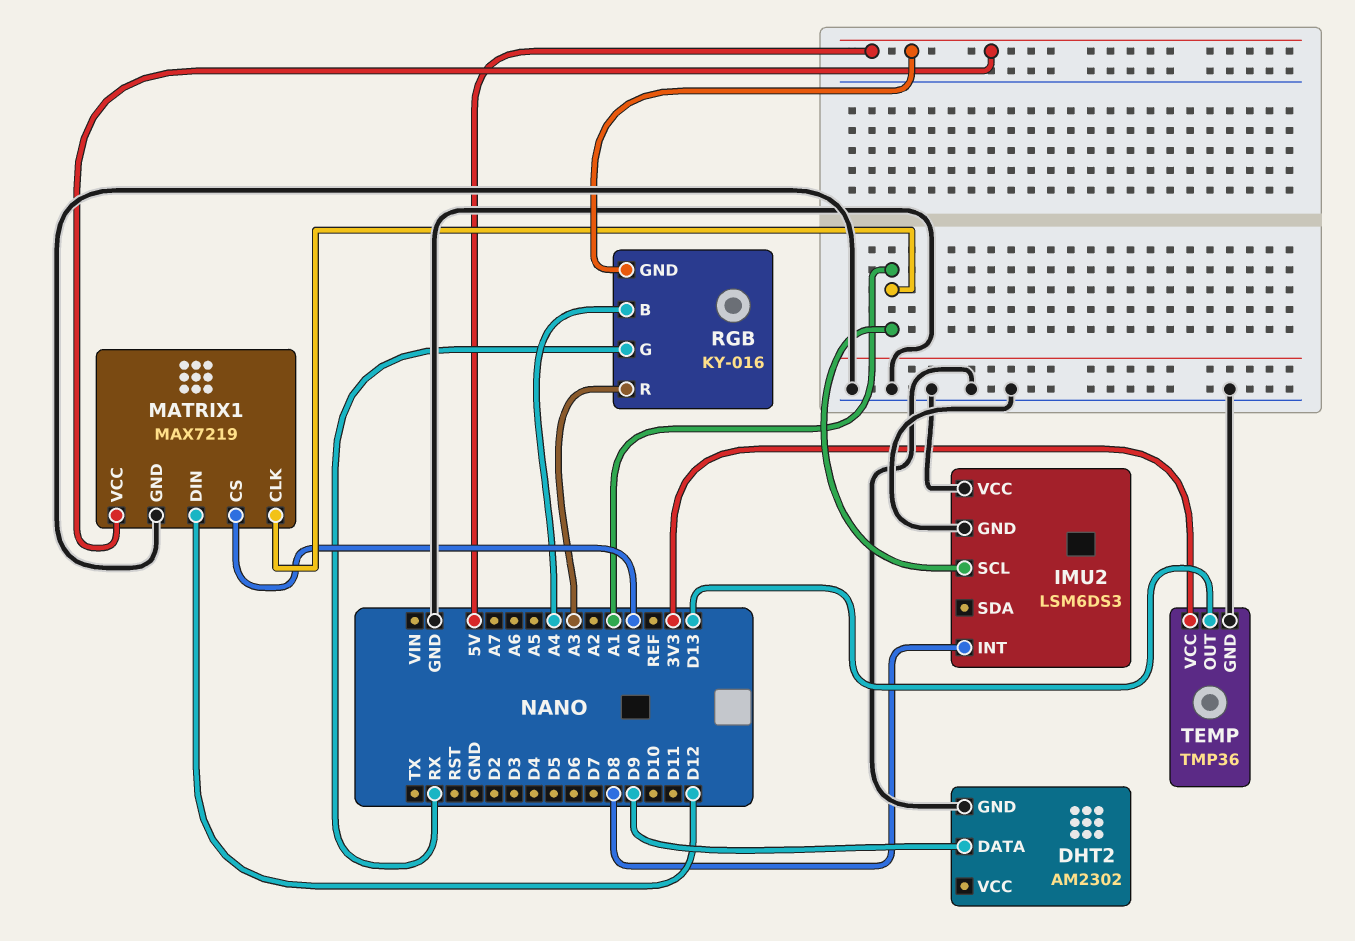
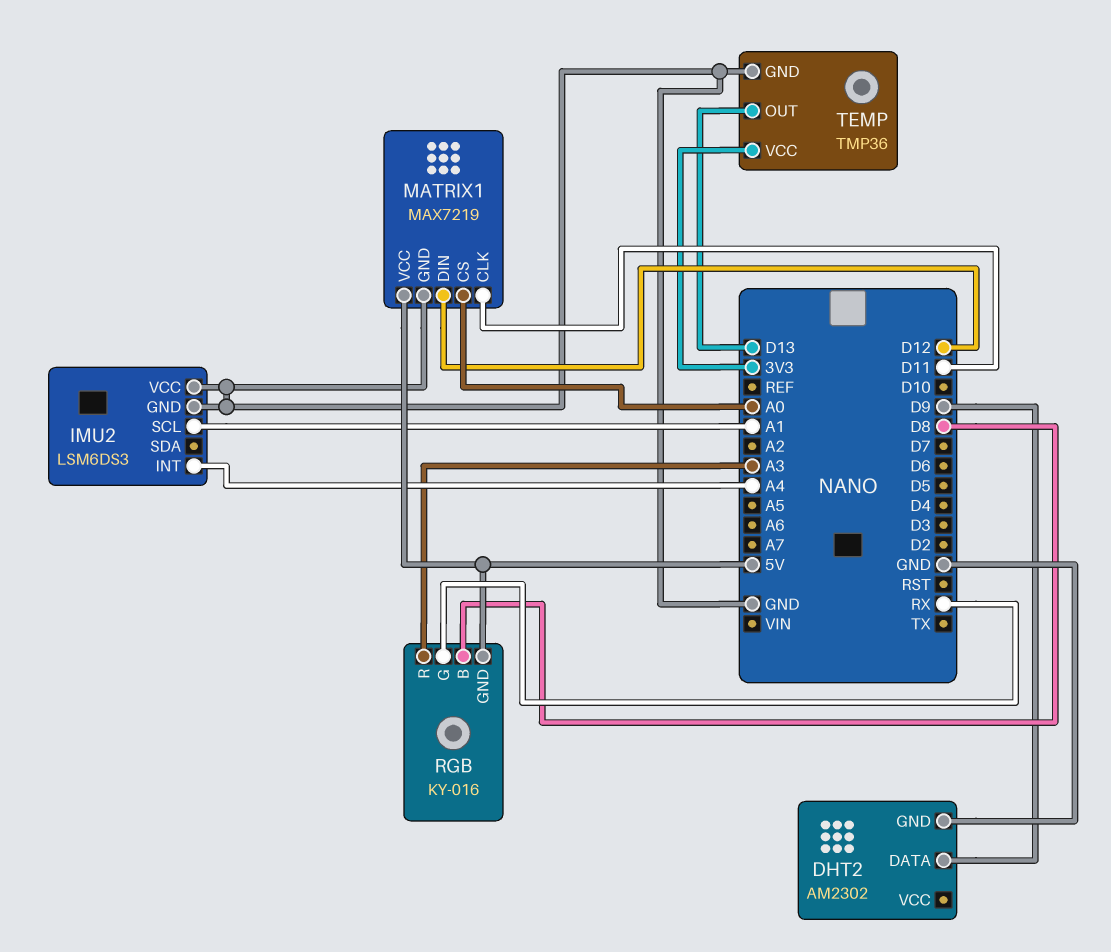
IMU2 pin INT: D8 -> A4
MATRIX1 pin CLK: A1 -> D11
RGB pin B: A4 -> D8

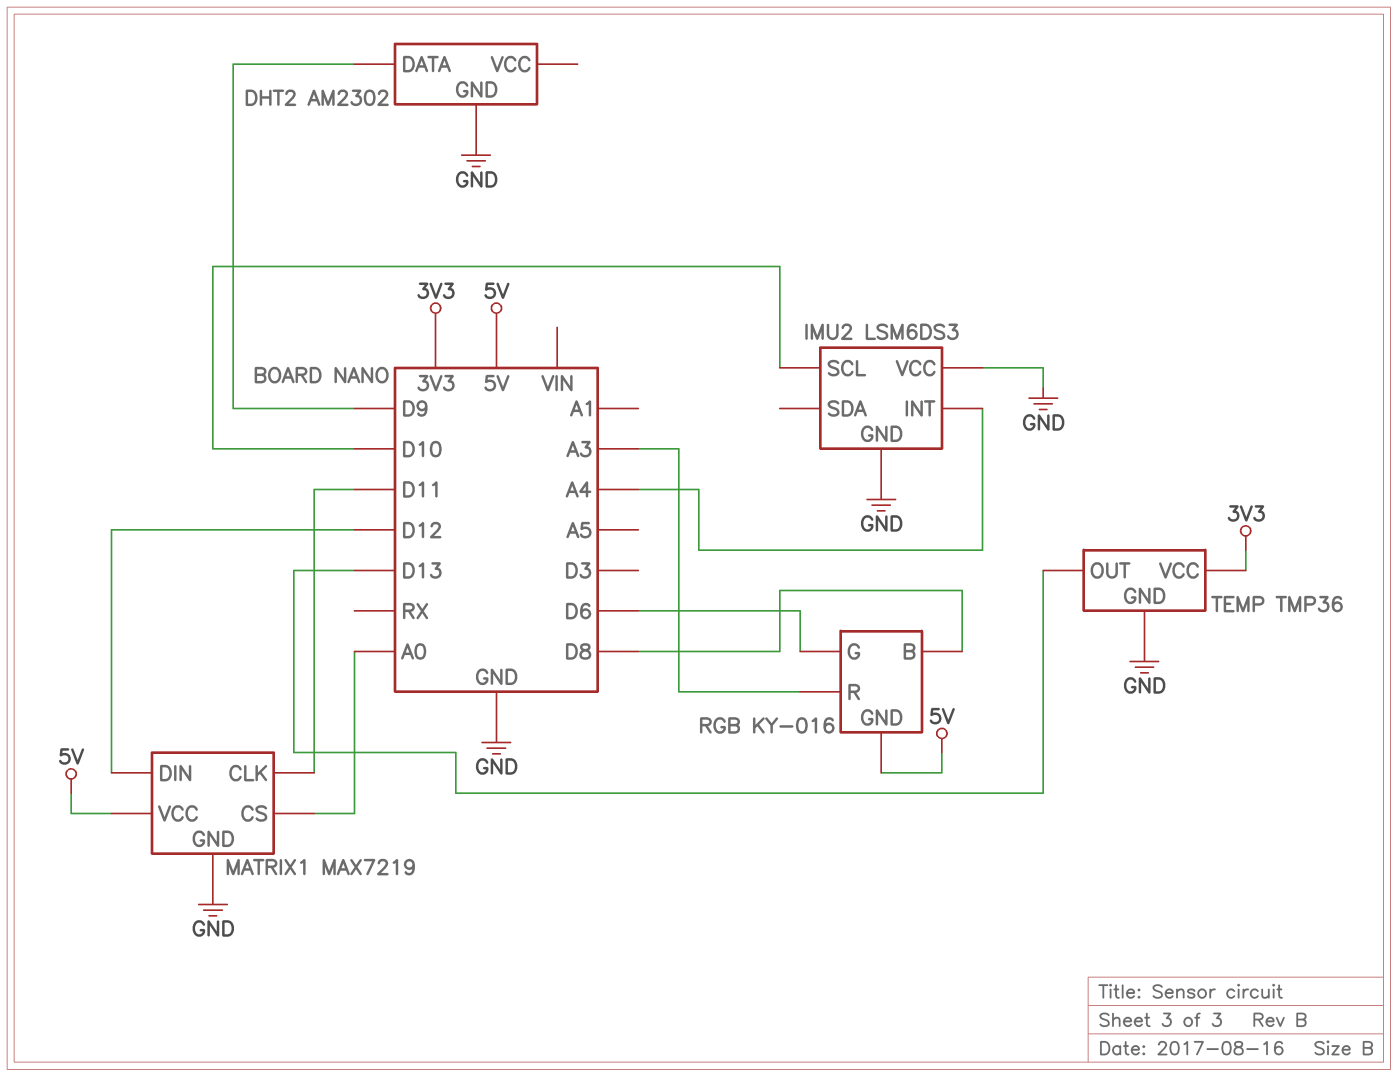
IMU2 pin SCL: A1 -> D10
RGB pin G: RX -> D6

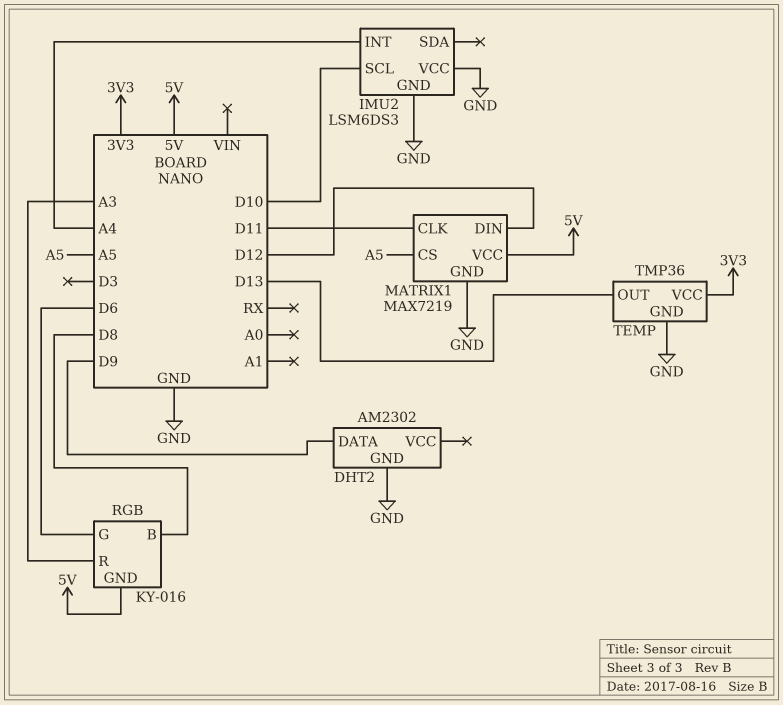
MATRIX1 pin CS: A0 -> A5

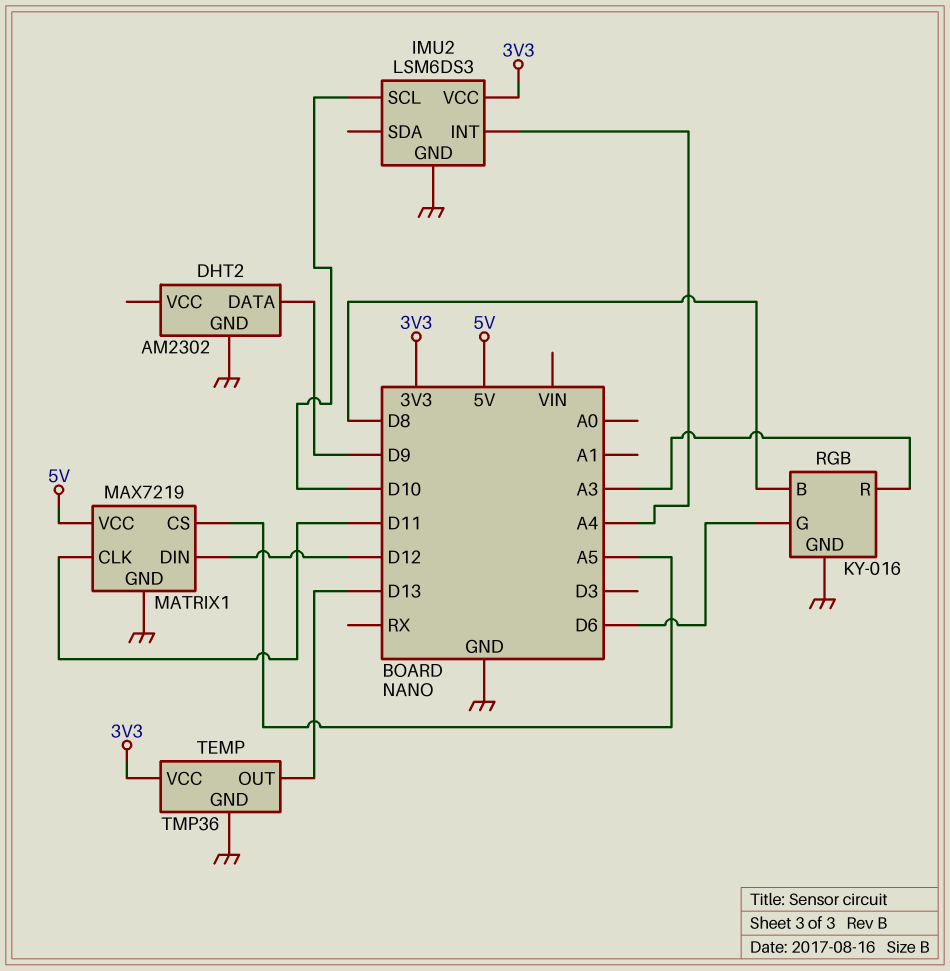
IMU2 pin VCC: GND -> 3V3
RGB pin GND: 5V -> GND

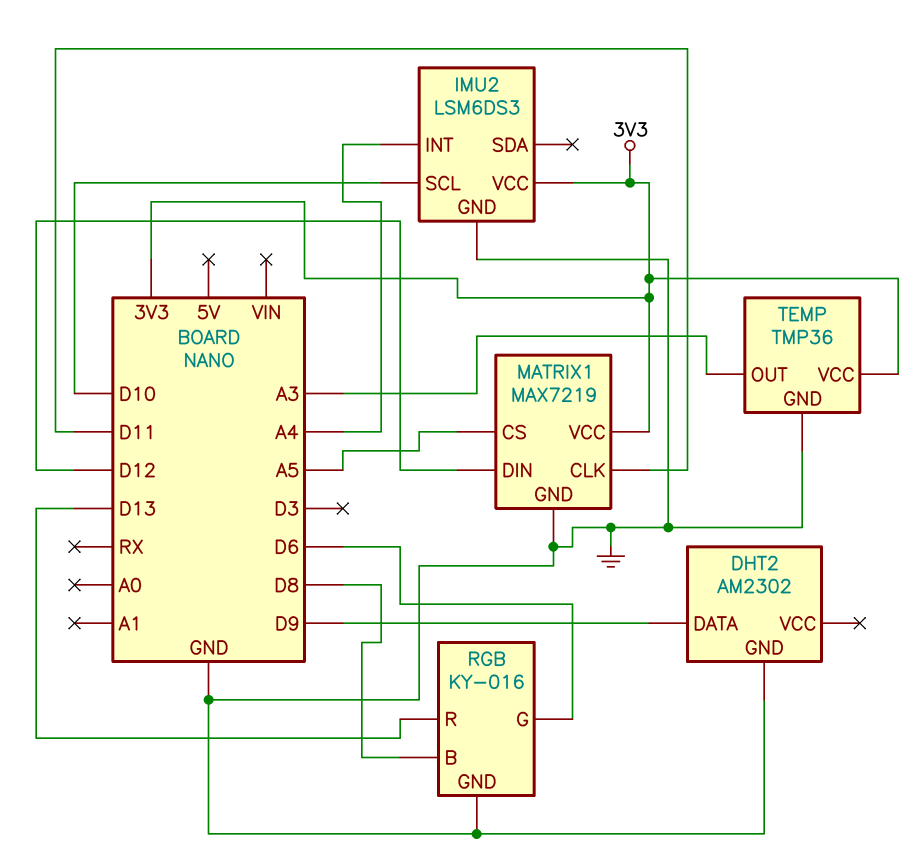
MATRIX1 pin VCC: 5V -> 3V3
RGB pin R: A3 -> D13
TEMP pin OUT: D13 -> A3

